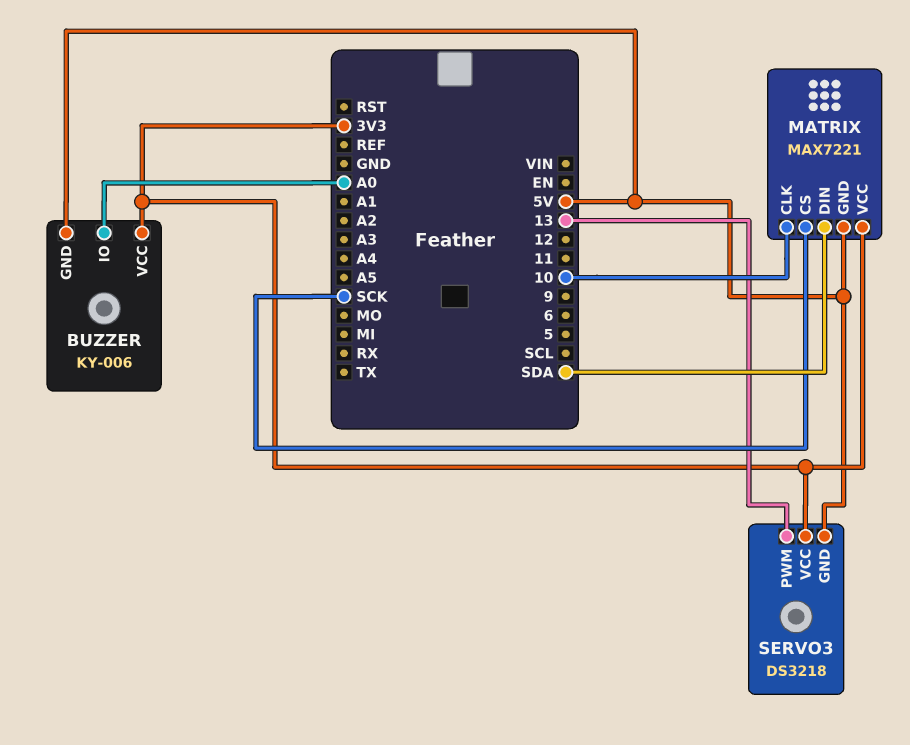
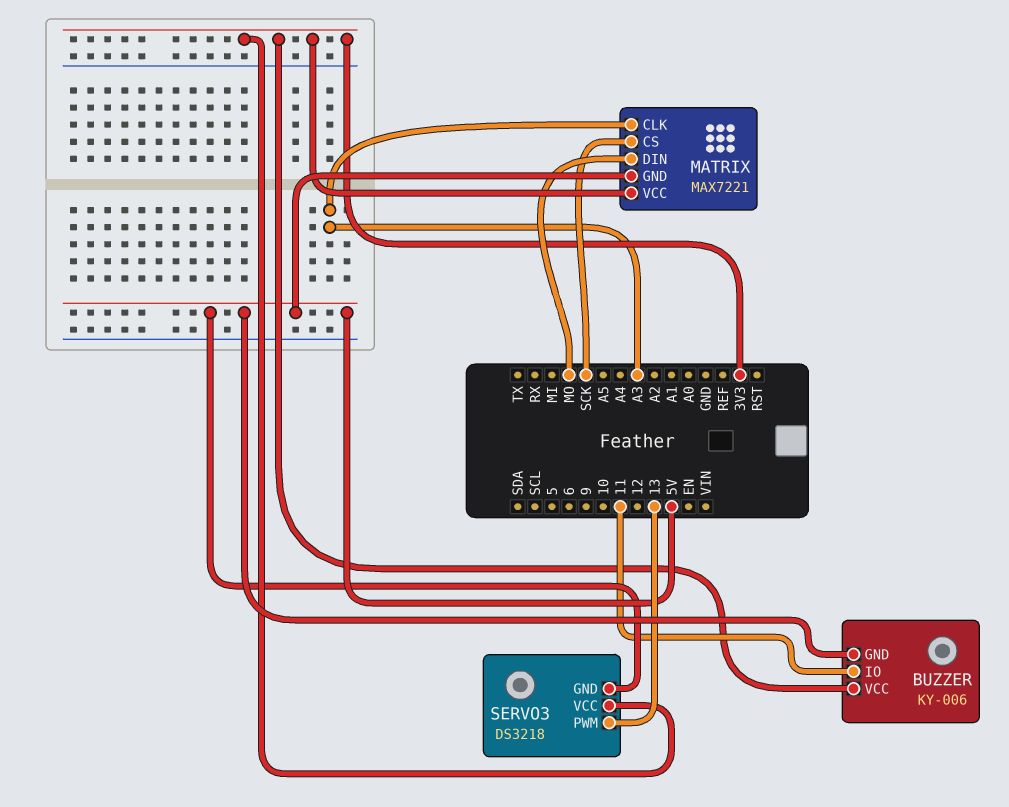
BUZZER pin IO: A0 -> 11
MATRIX pin CLK: 10 -> A3
MATRIX pin DIN: SDA -> MO

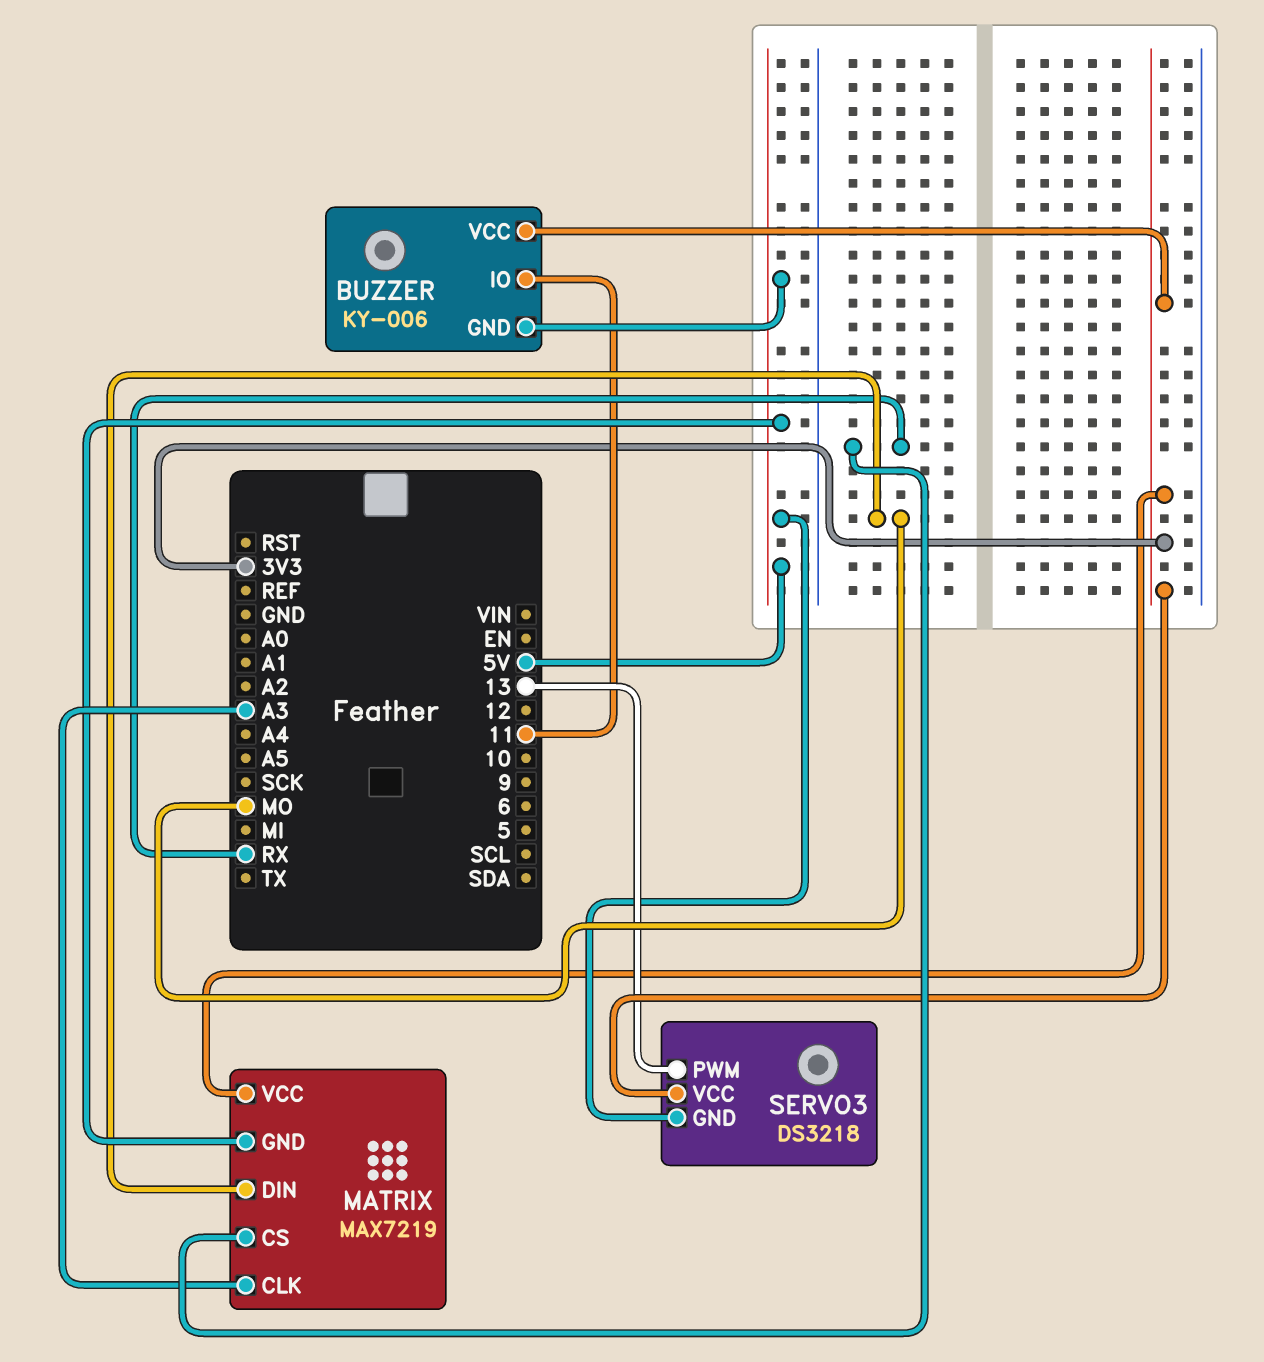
MATRIX: MAX7221 -> MAX7219
MATRIX pin CS: SCK -> RX

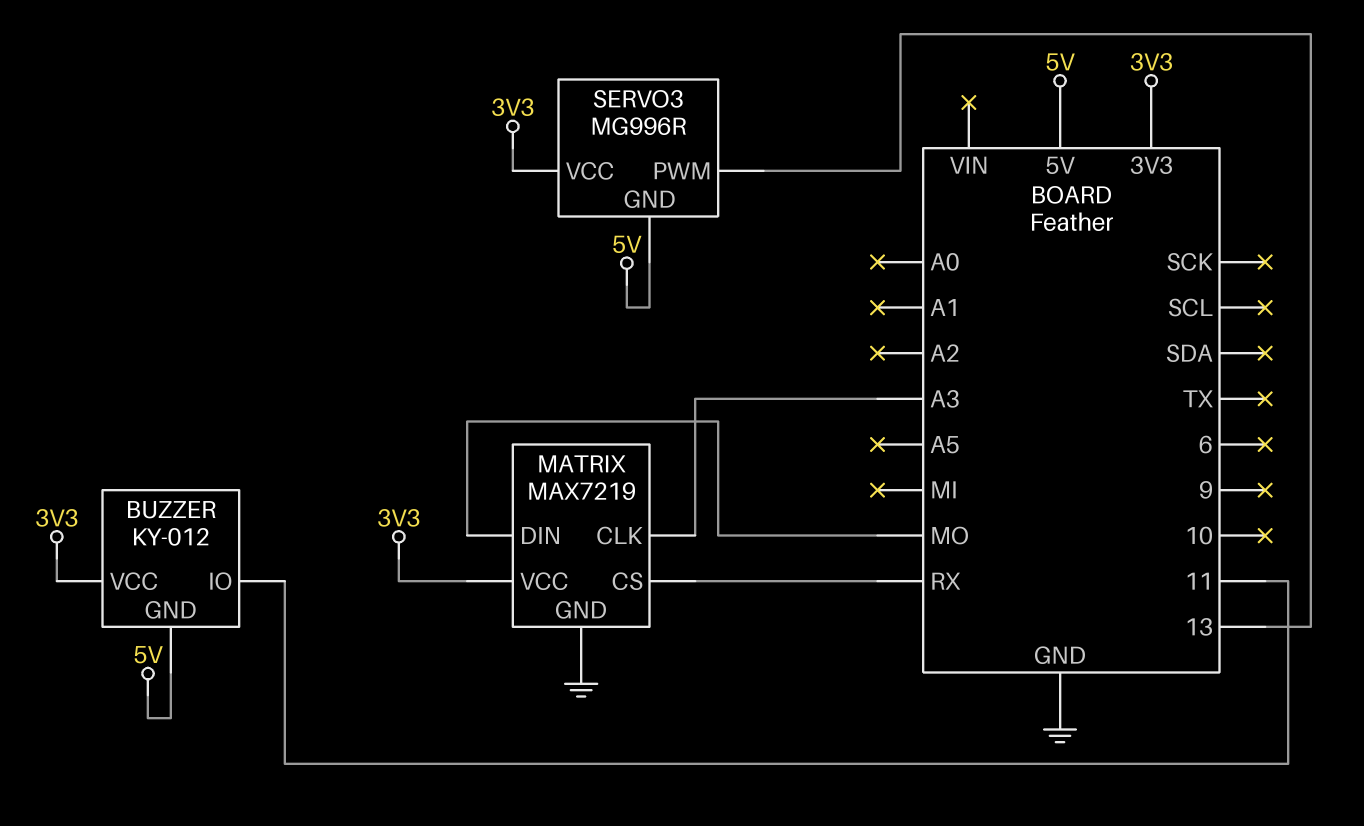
BUZZER: KY-006 -> KY-012
MATRIX pin GND: 5V -> GND
SERVO3: DS3218 -> MG996R

